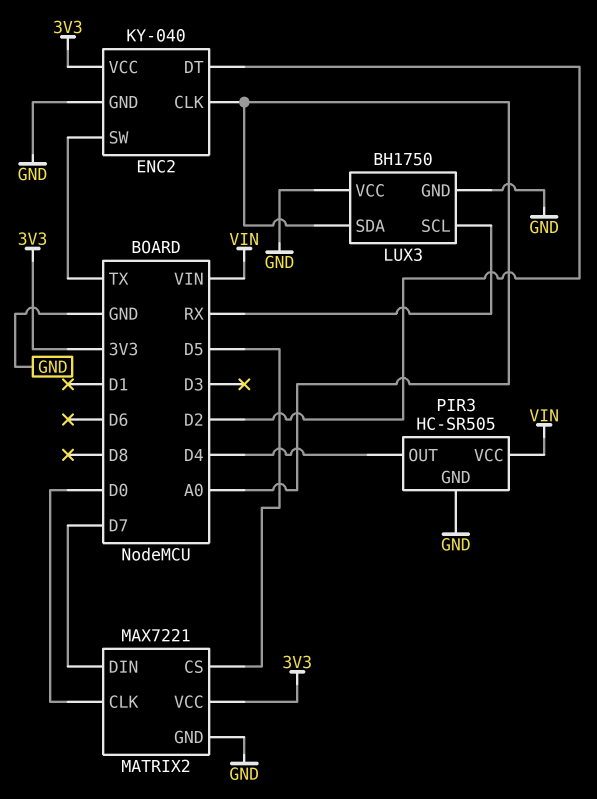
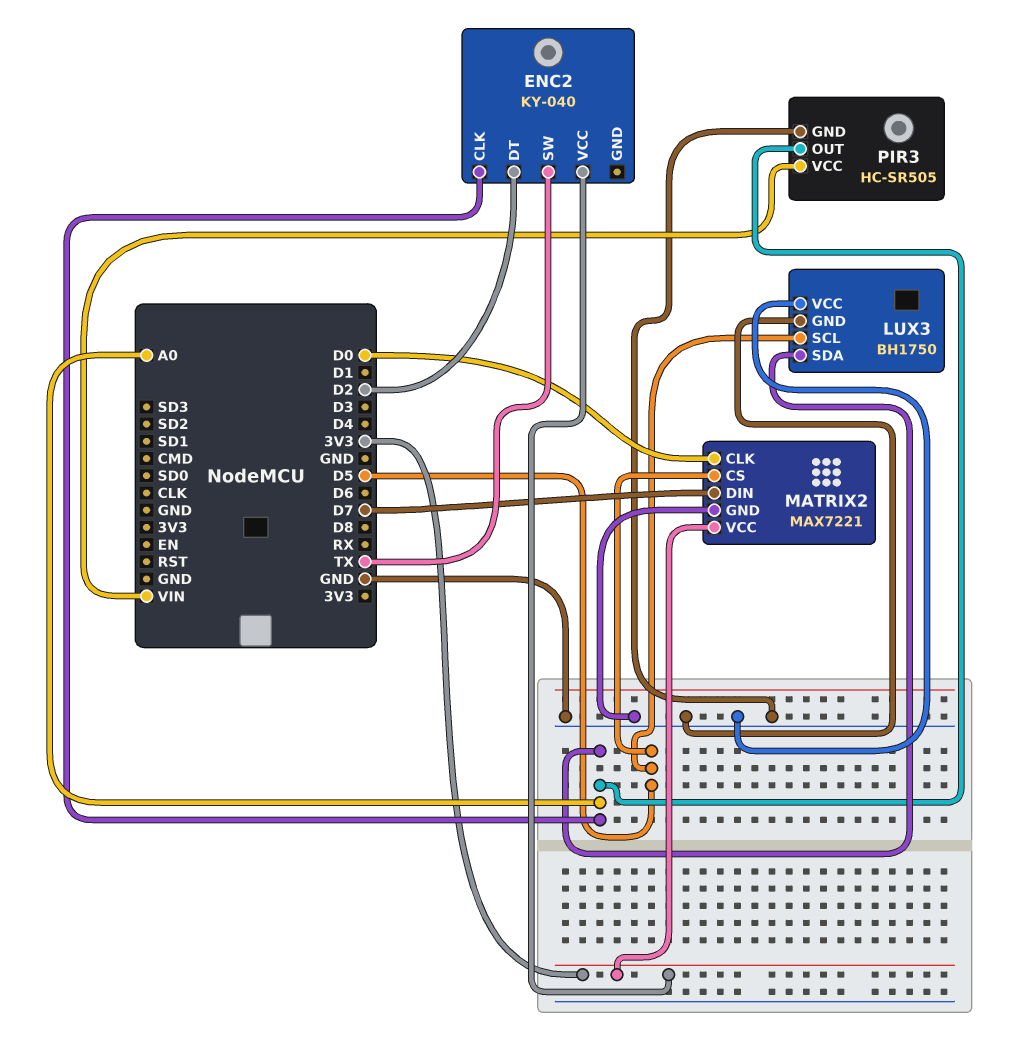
ENC2 pin GND: GND -> none
LUX3 pin SCL: RX -> D5
PIR3 pin OUT: D4 -> A0

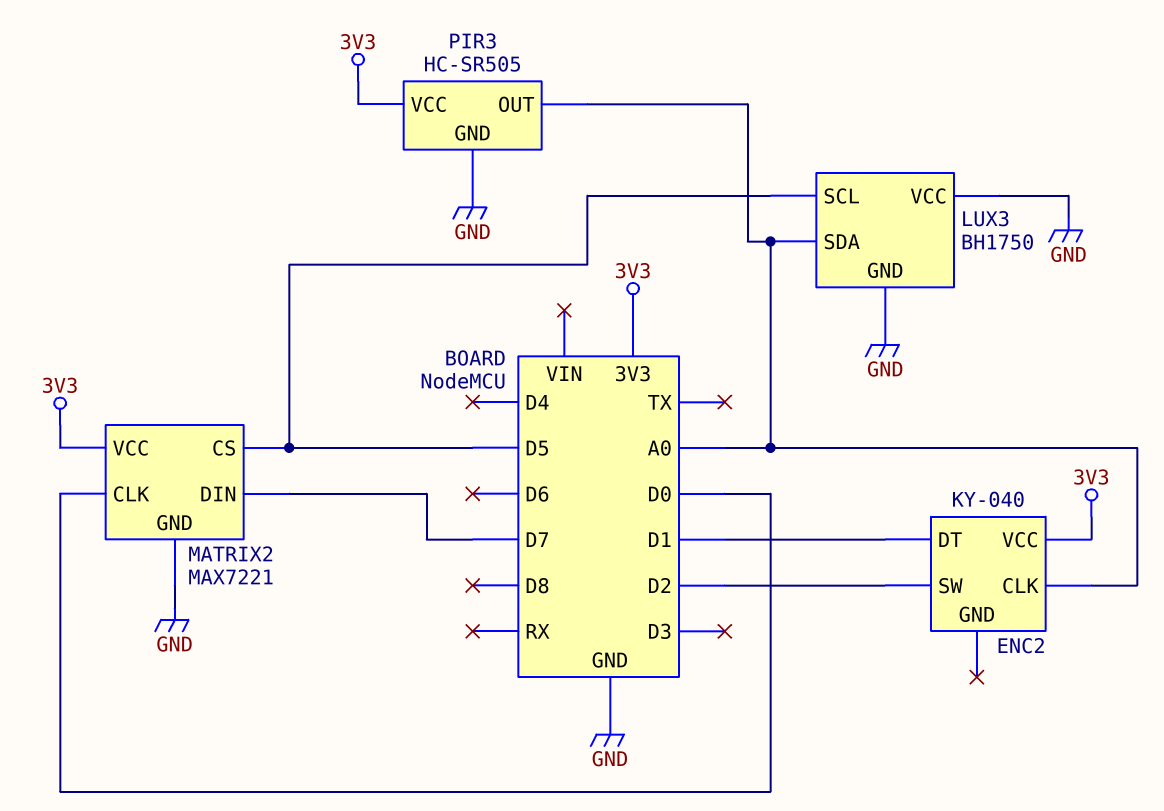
ENC2 pin DT: D2 -> D1
ENC2 pin SW: TX -> D2
PIR3 pin VCC: VIN -> 3V3

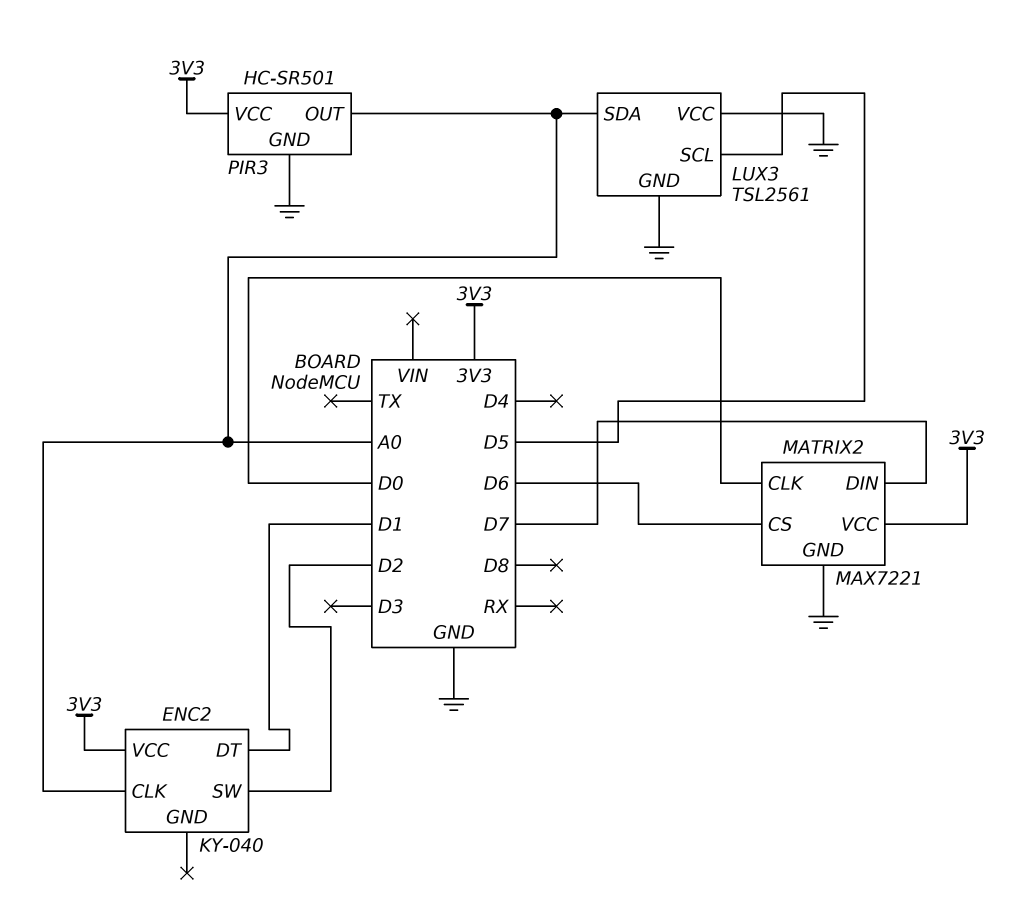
LUX3: BH1750 -> TSL2561
MATRIX2 pin CS: D5 -> D6
PIR3: HC-SR505 -> HC-SR501

